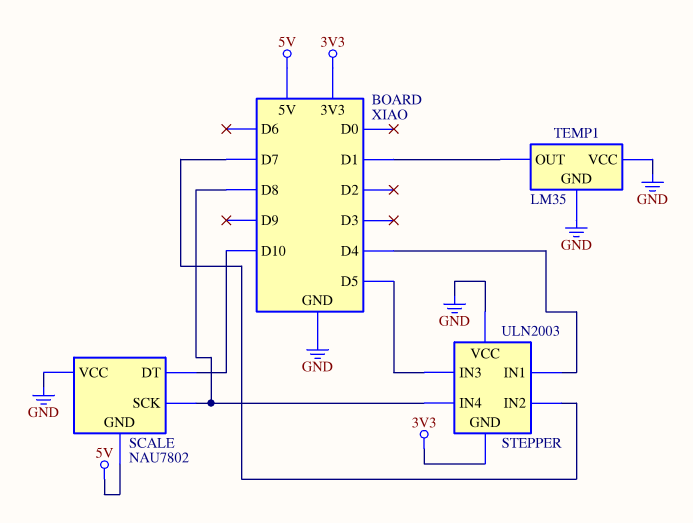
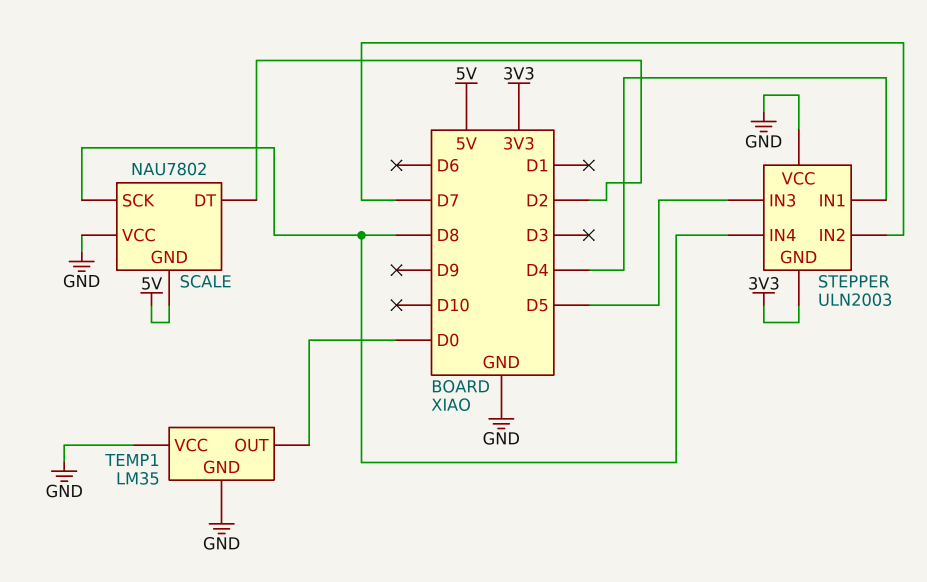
SCALE pin DT: D10 -> D2
TEMP1 pin OUT: D1 -> D0

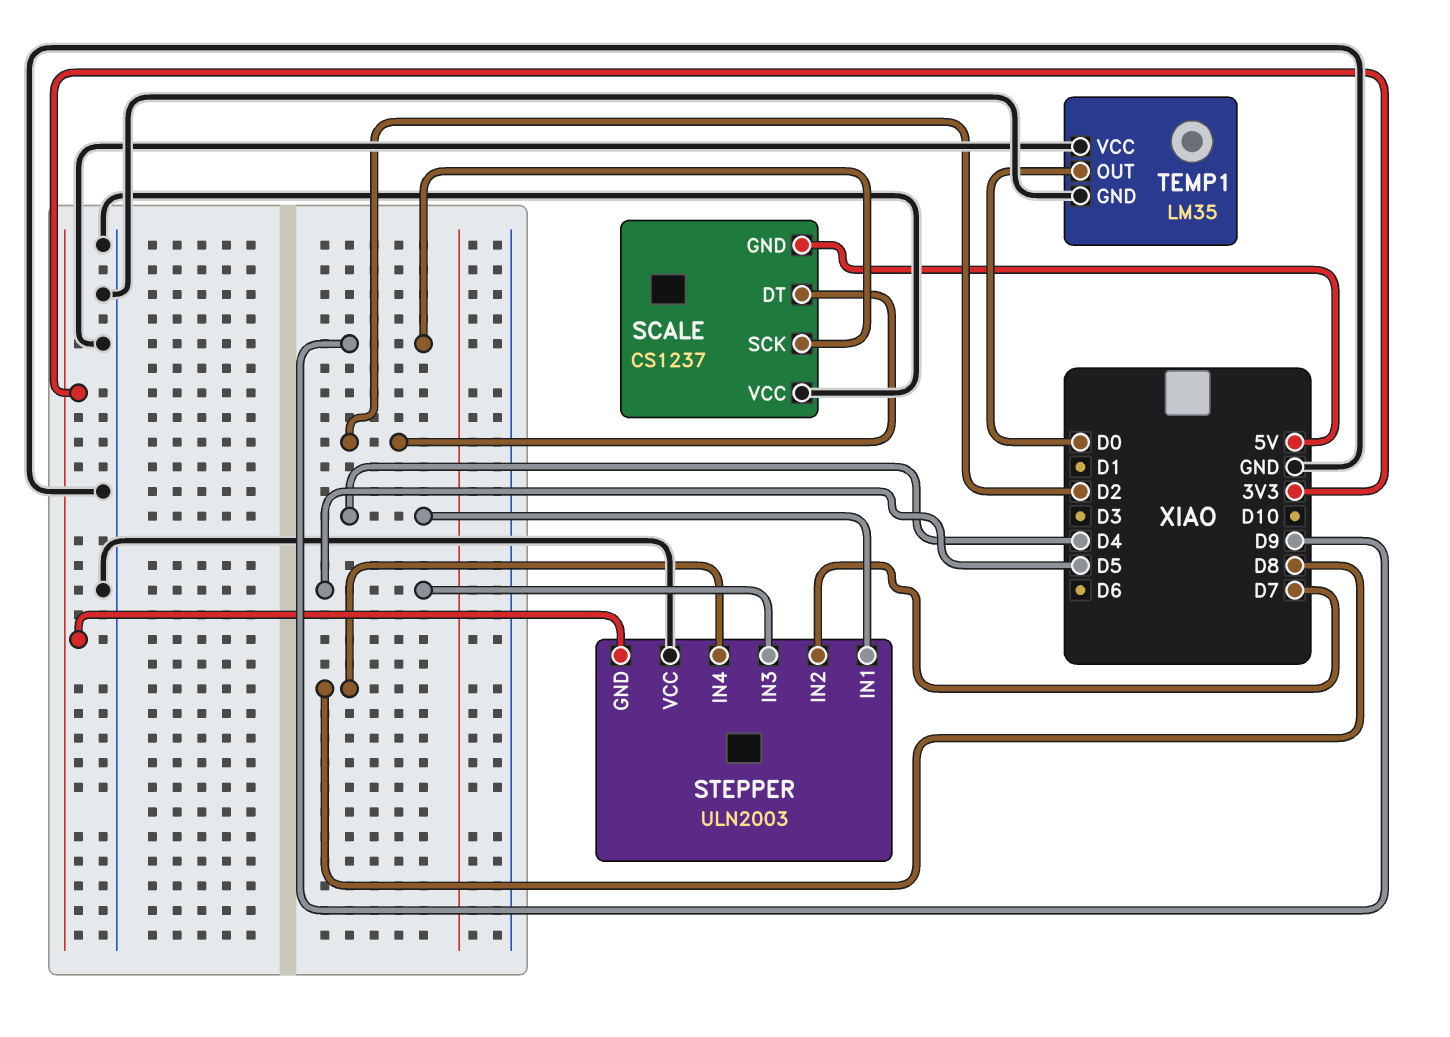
SCALE: NAU7802 -> CS1237
SCALE pin SCK: D8 -> D9

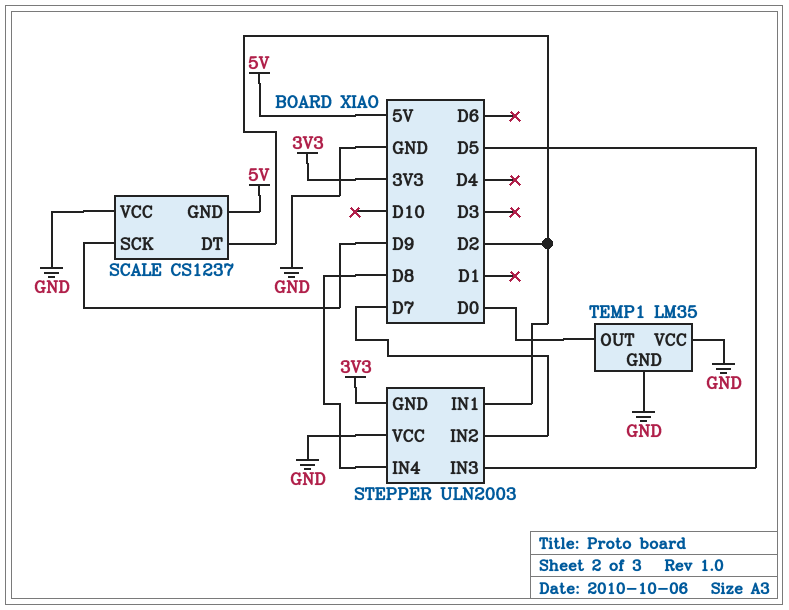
STEPPER pin IN1: D4 -> D2

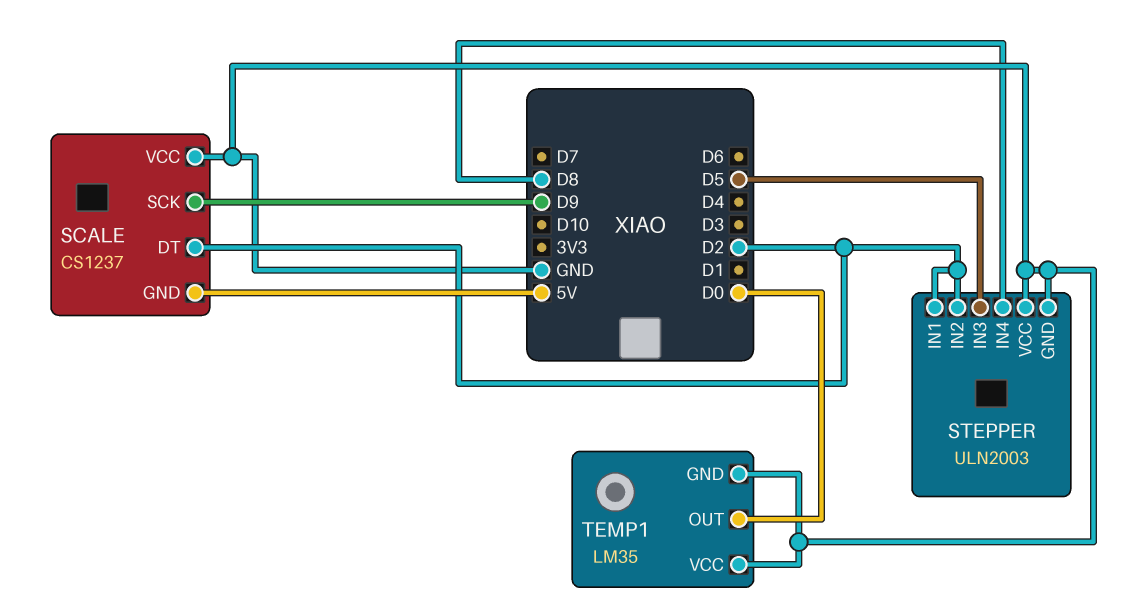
STEPPER pin GND: 3V3 -> GND
STEPPER pin IN2: D7 -> D2

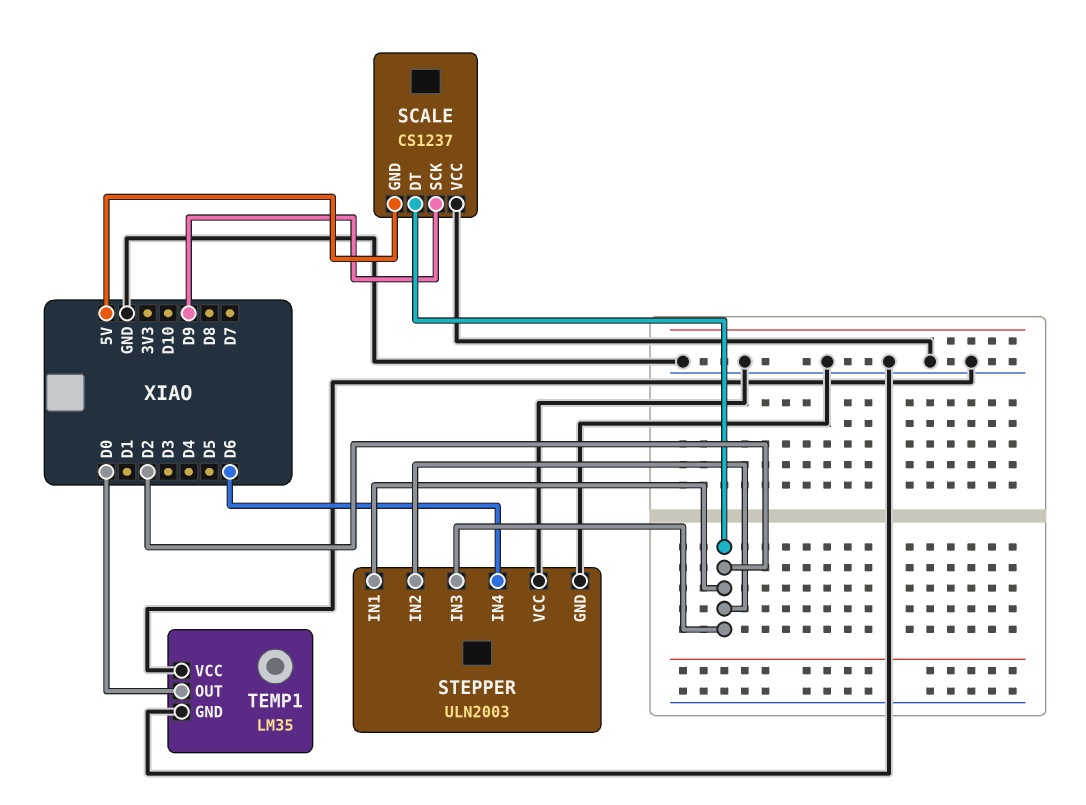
STEPPER pin IN3: D5 -> D2
STEPPER pin IN4: D8 -> D6

